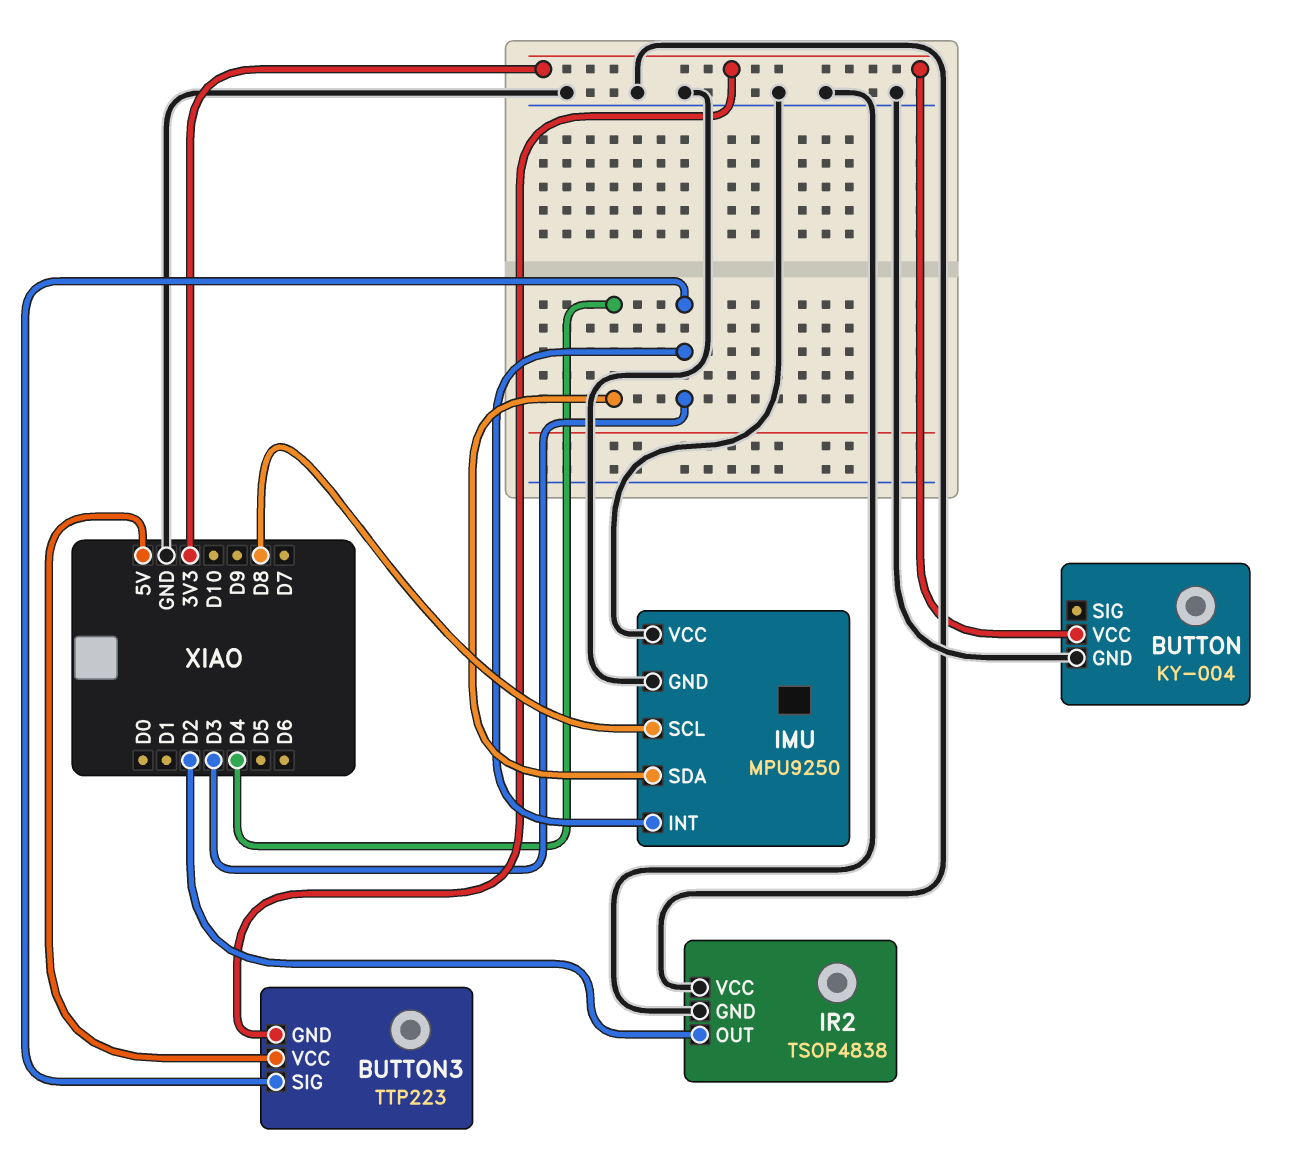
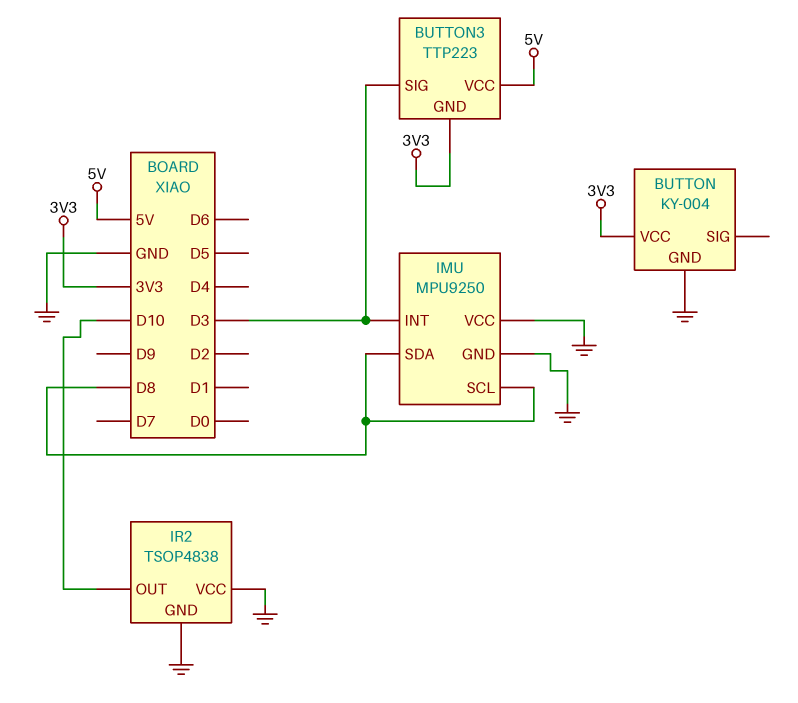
IMU pin SDA: D4 -> D8
IR2 pin OUT: D2 -> D10

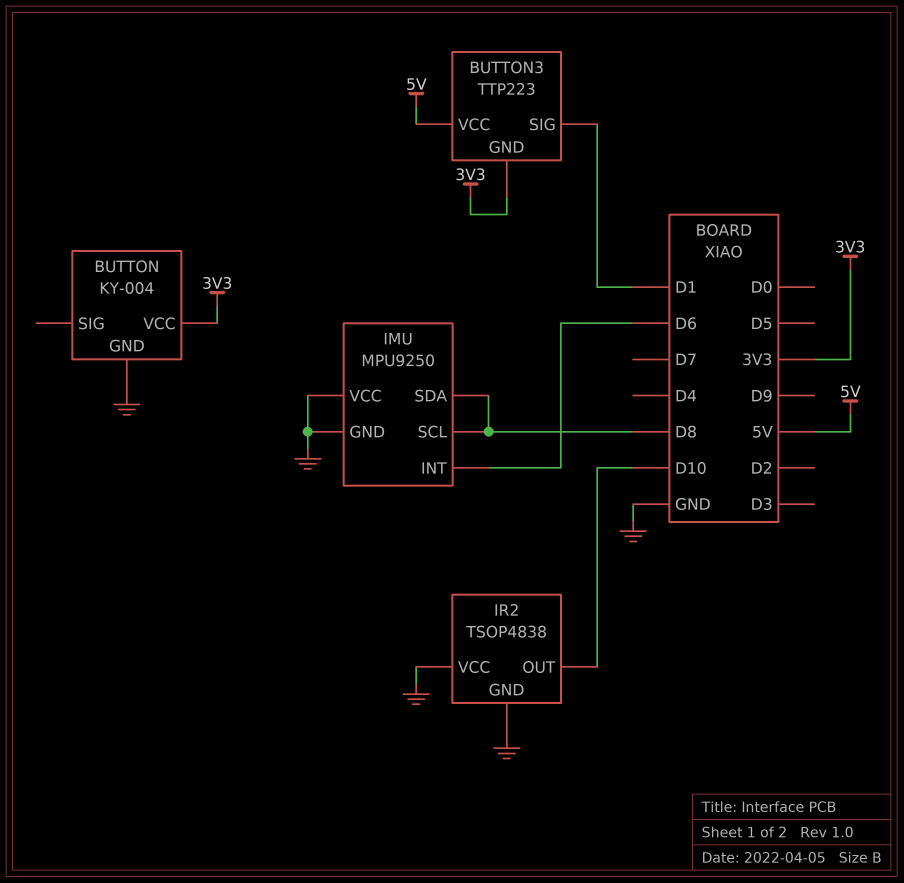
BUTTON3 pin SIG: D3 -> D1
IMU pin INT: D3 -> D6

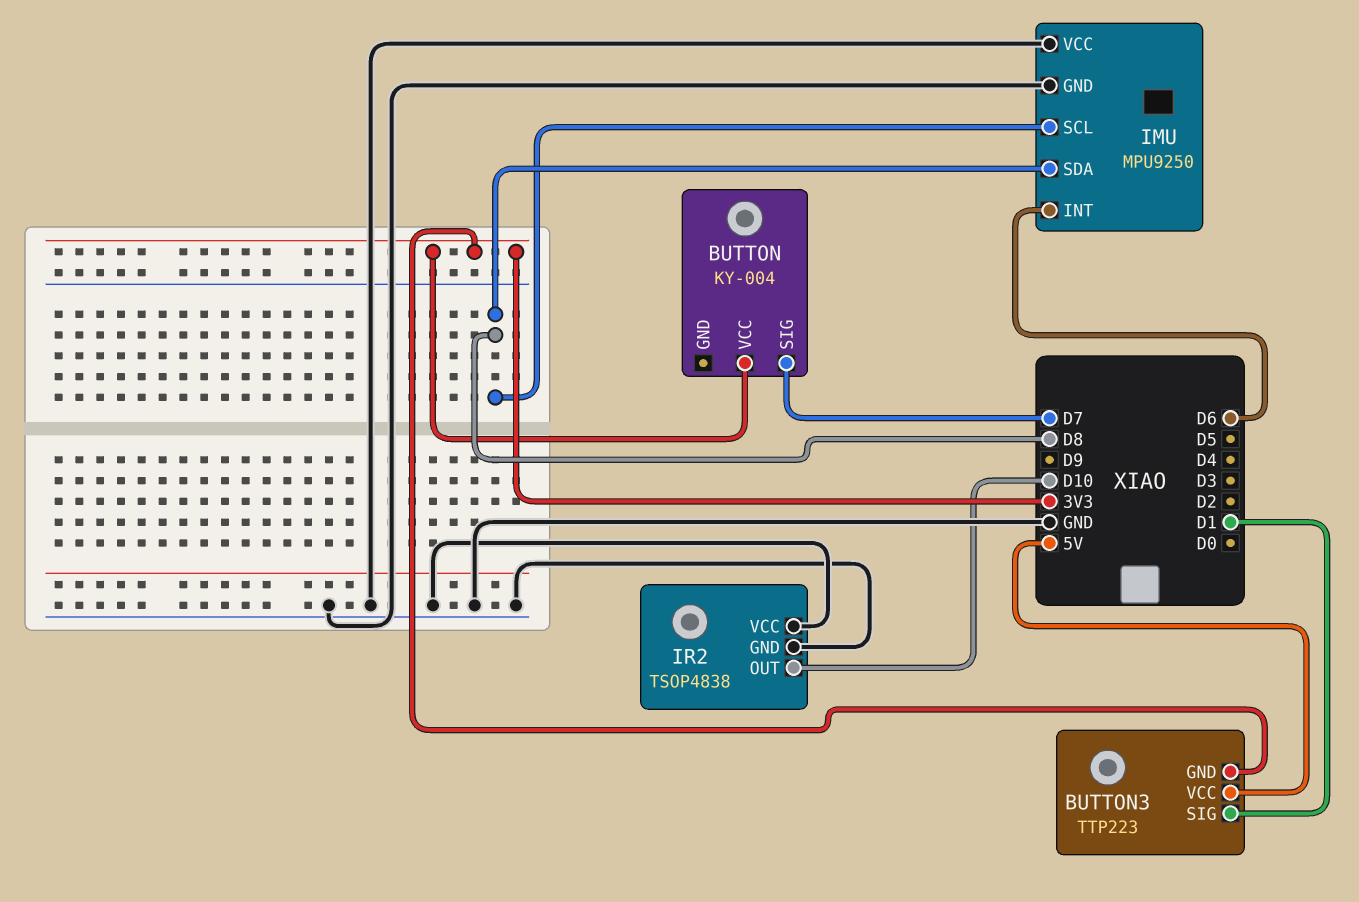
BUTTON pin GND: GND -> none
BUTTON pin SIG: none -> D7

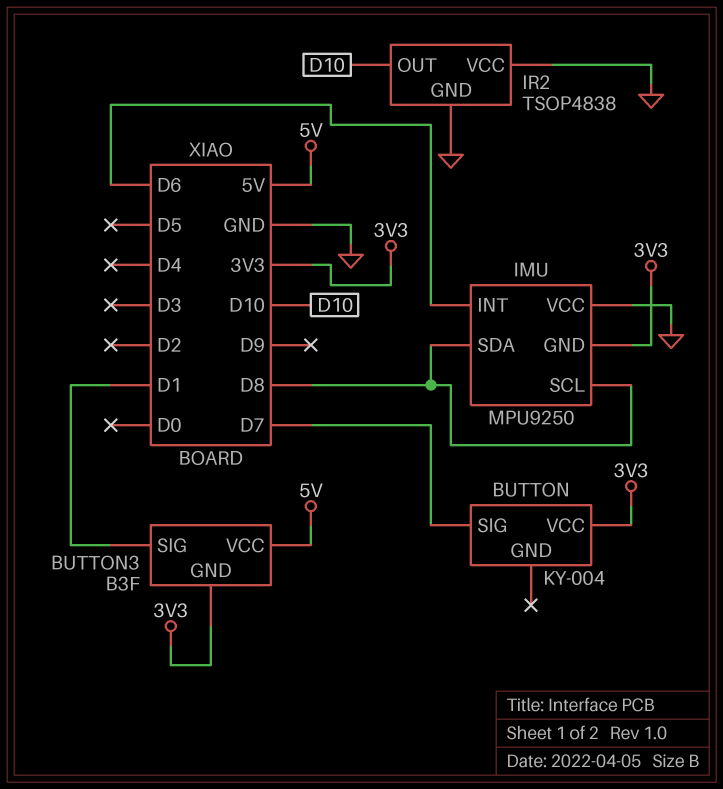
BUTTON3: TTP223 -> B3F
IMU pin GND: GND -> 3V3

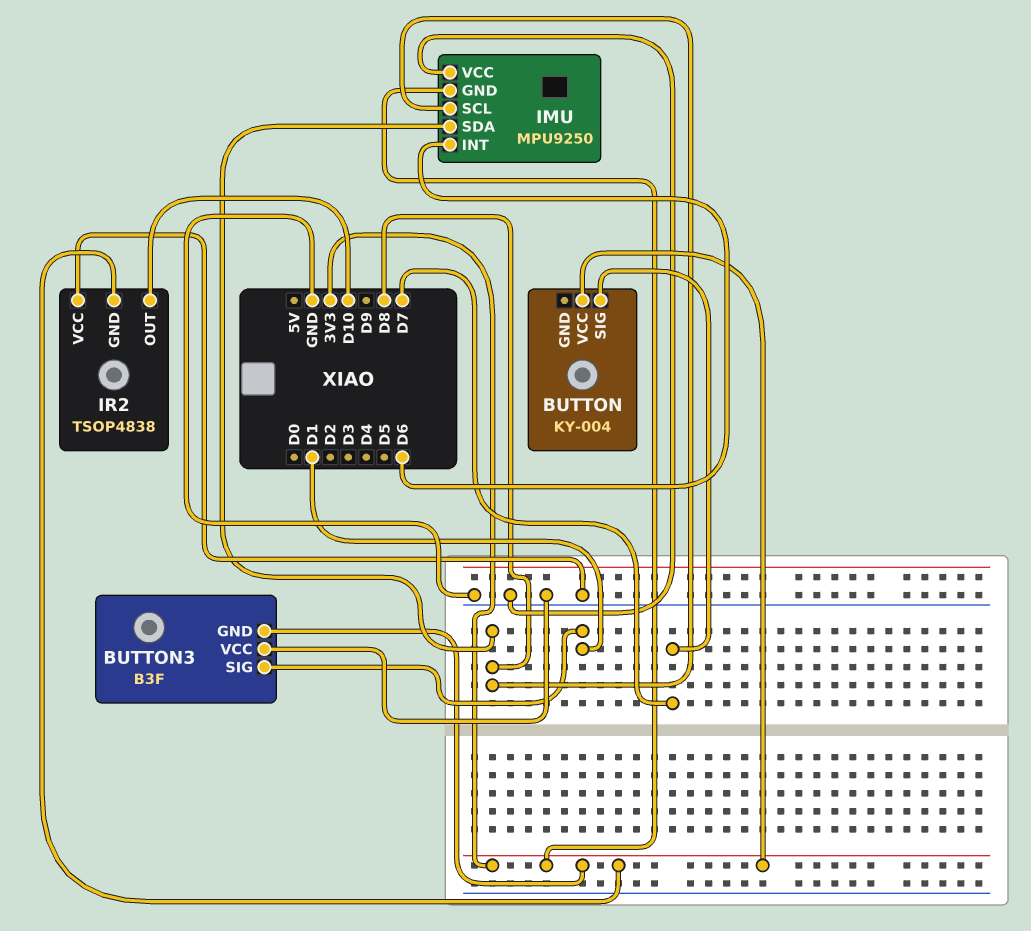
BUTTON3 pin VCC: 5V -> GND
IR2 pin GND: GND -> 3V3

